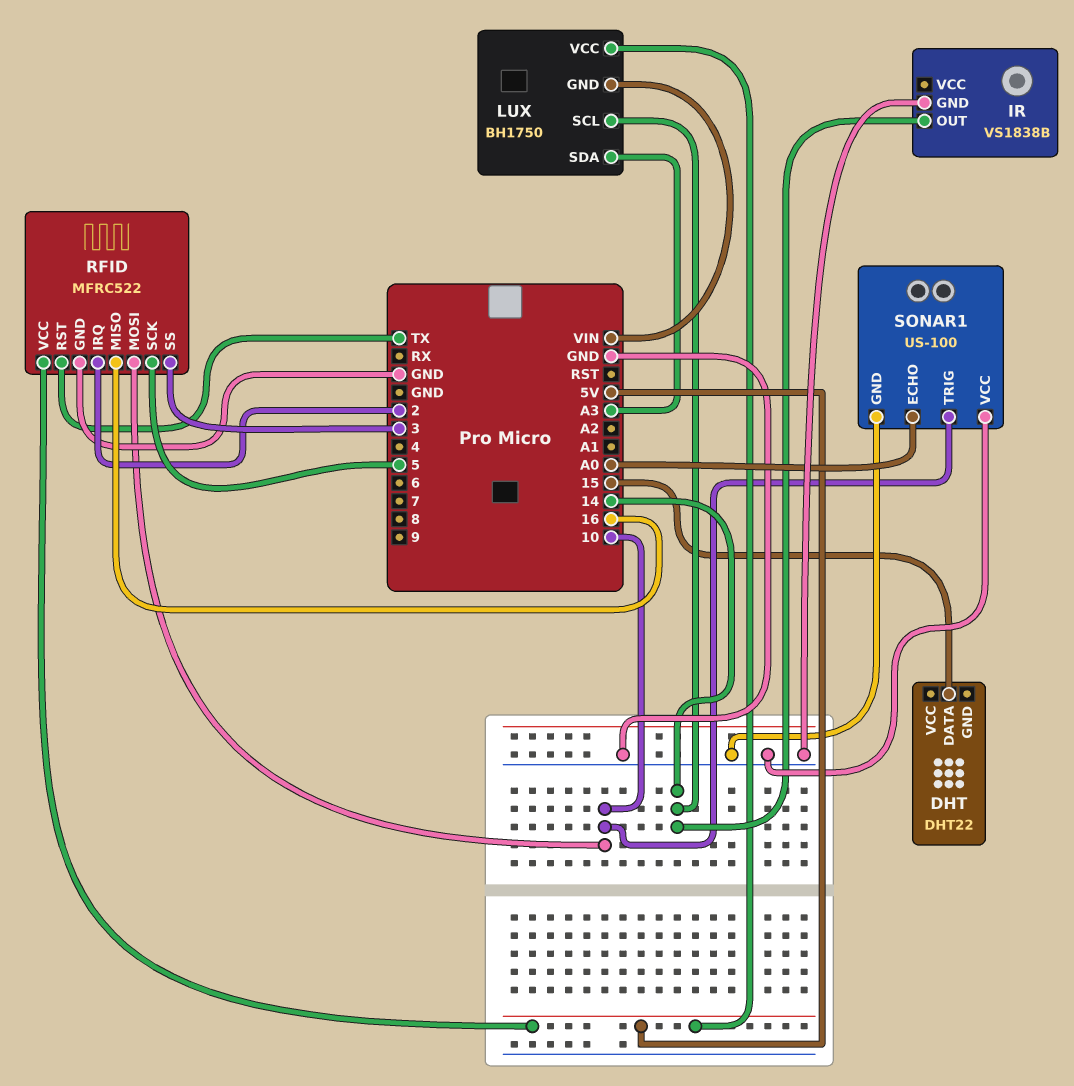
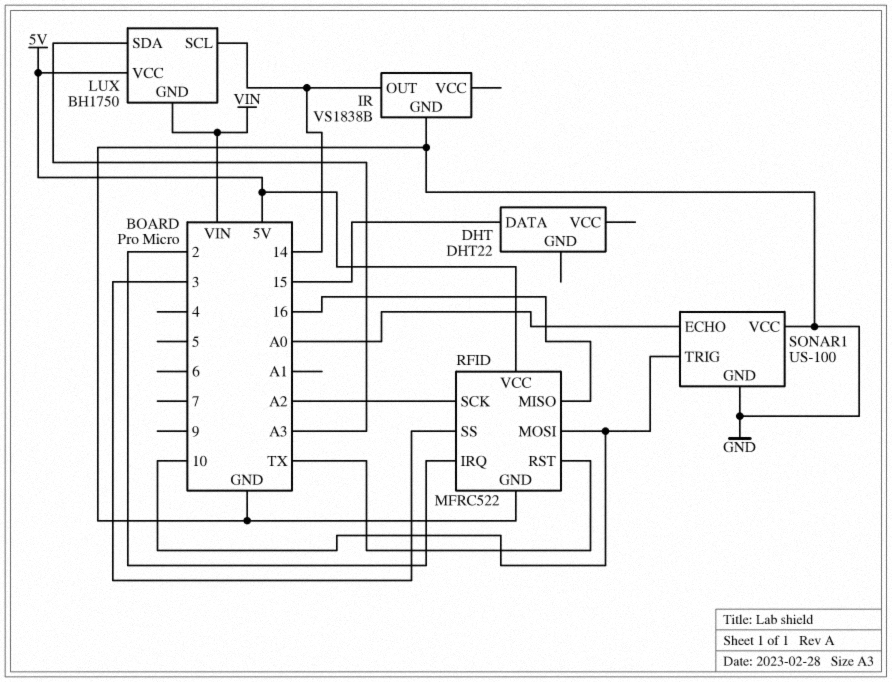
RFID pin SCK: 5 -> A2

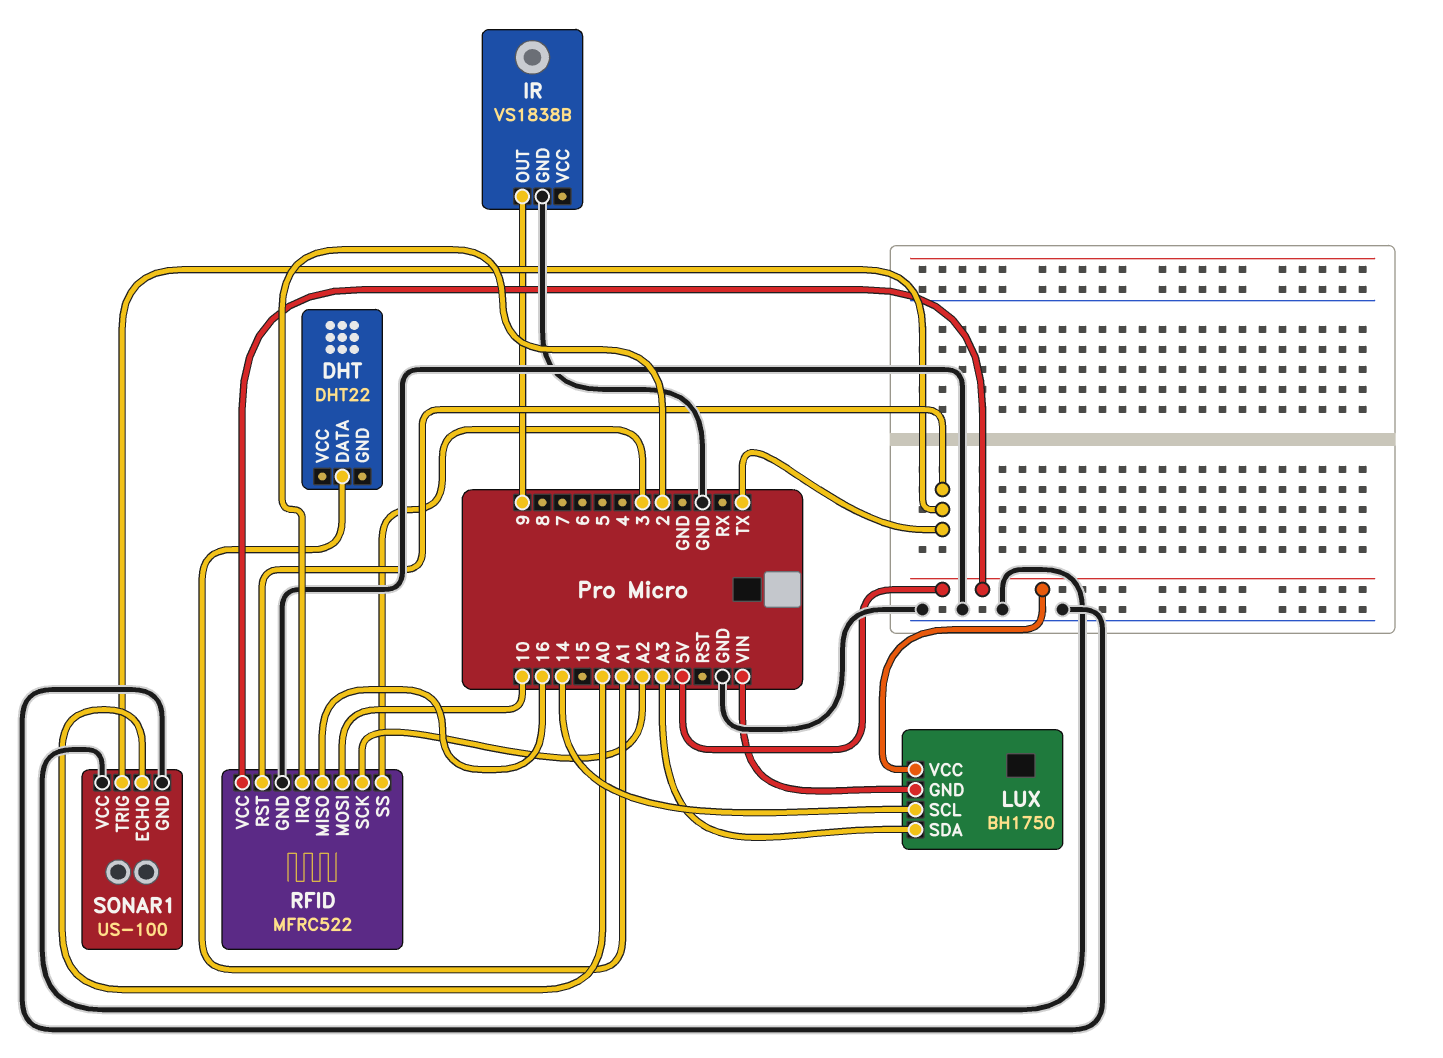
DHT pin DATA: 15 -> A1
IR pin OUT: 14 -> 9
SONAR1 pin TRIG: 10 -> TX

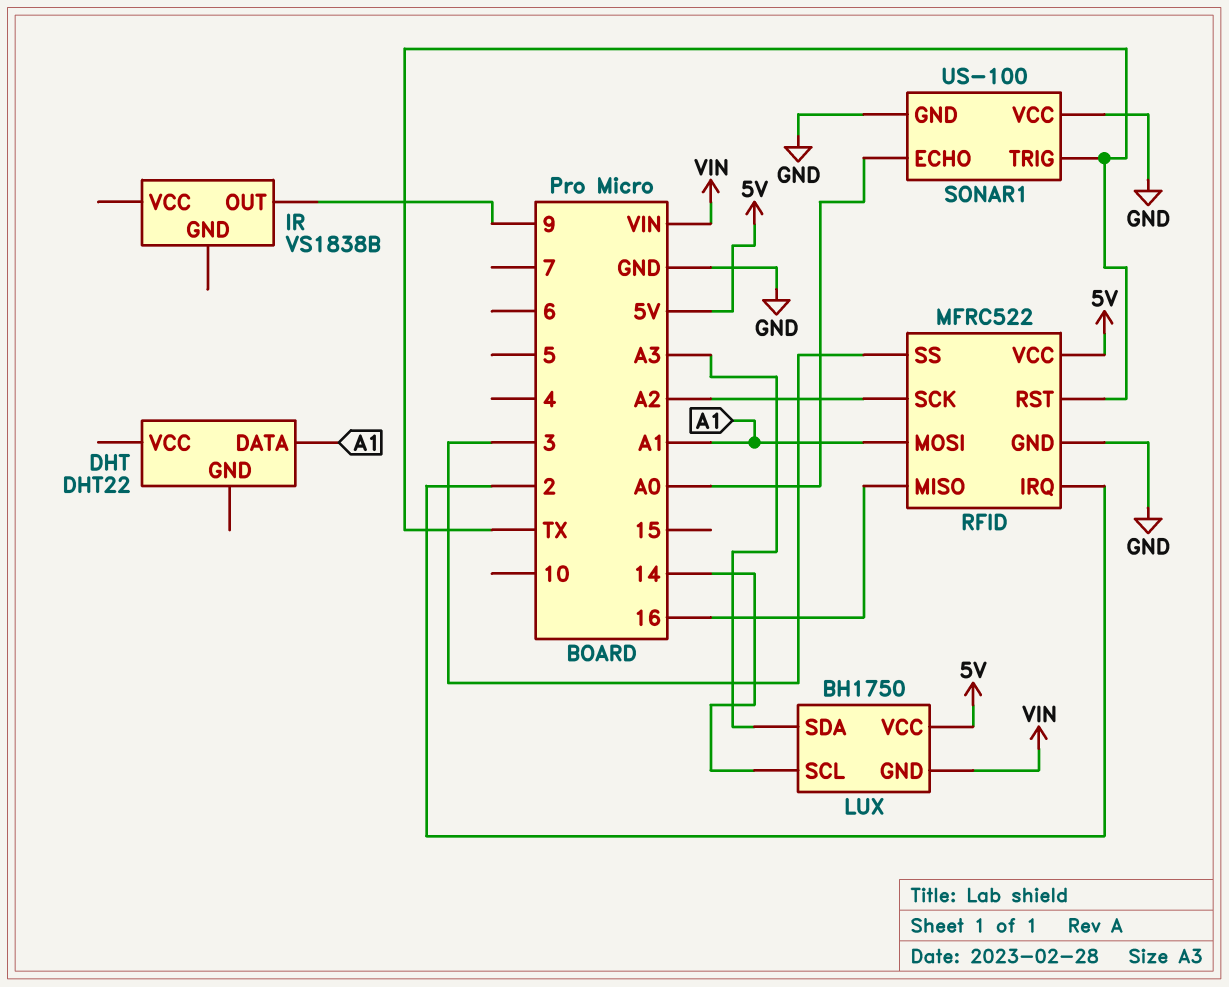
IR pin GND: GND -> none
RFID pin MOSI: 10 -> A1

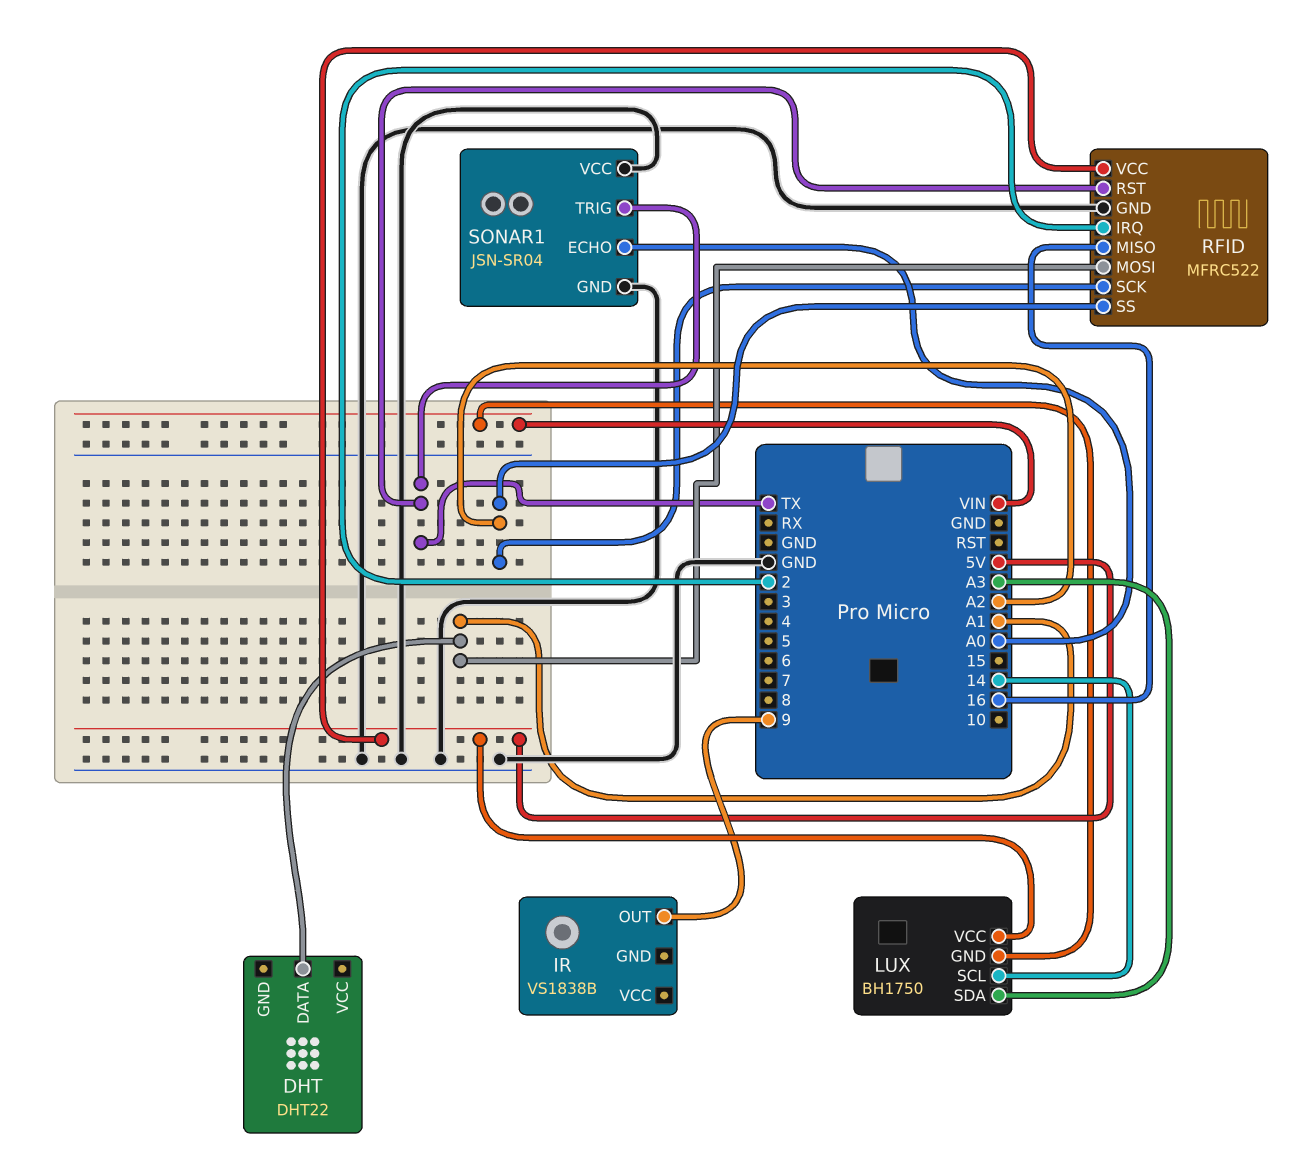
RFID pin SS: 3 -> A2
SONAR1: US-100 -> JSN-SR04

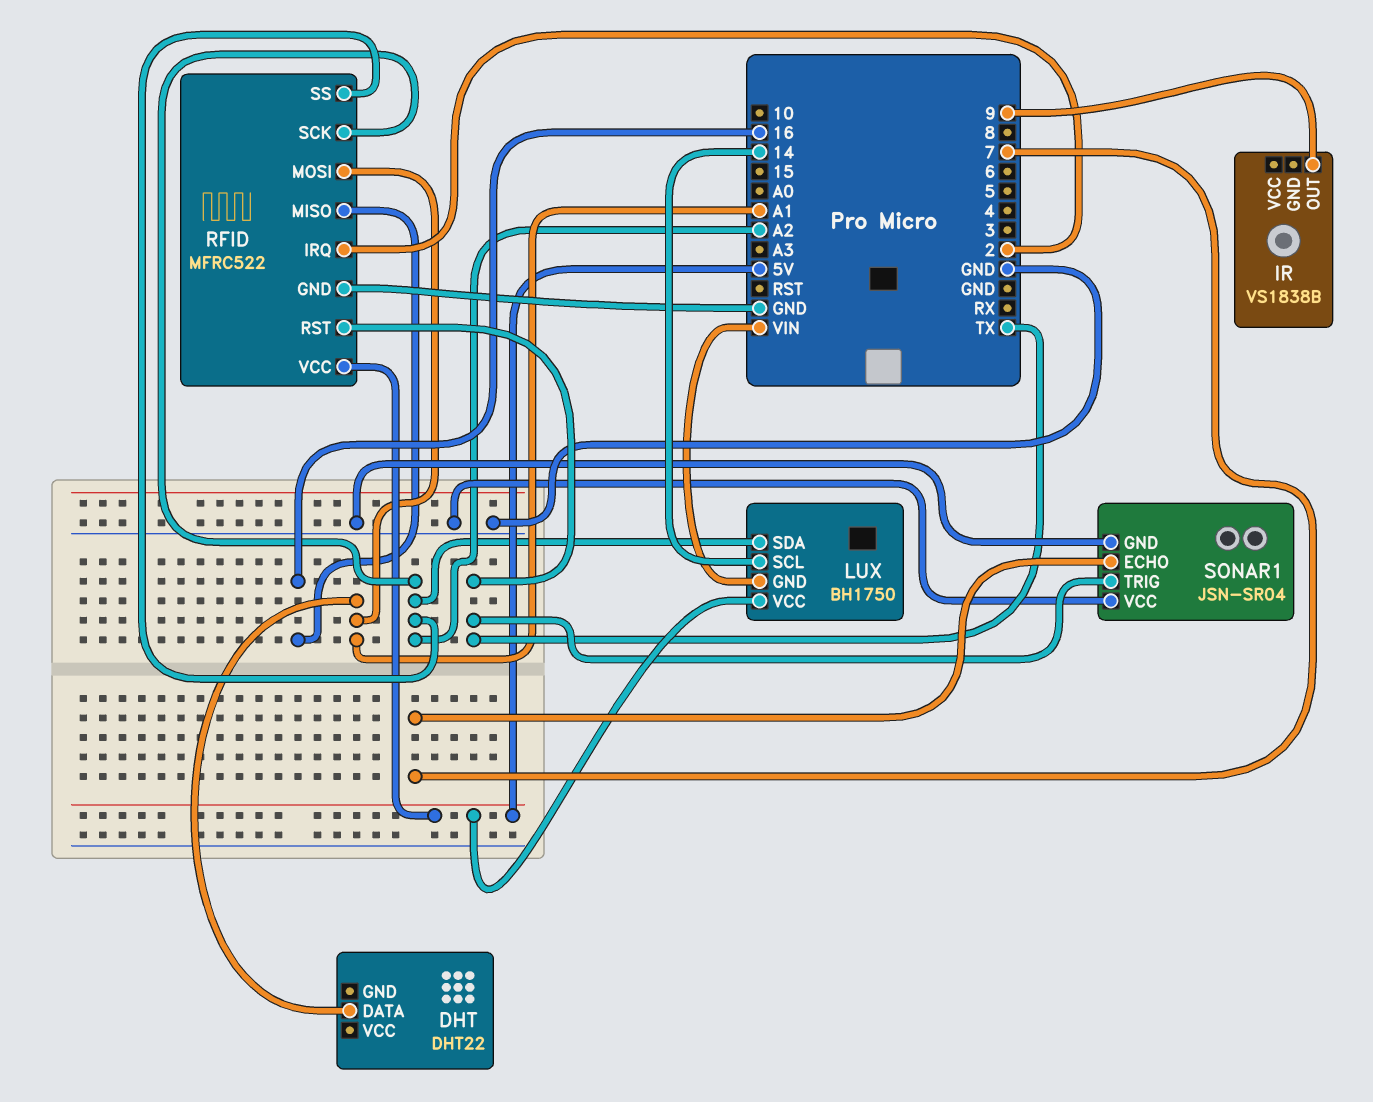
LUX pin SDA: A3 -> A2
SONAR1 pin ECHO: A0 -> 7

